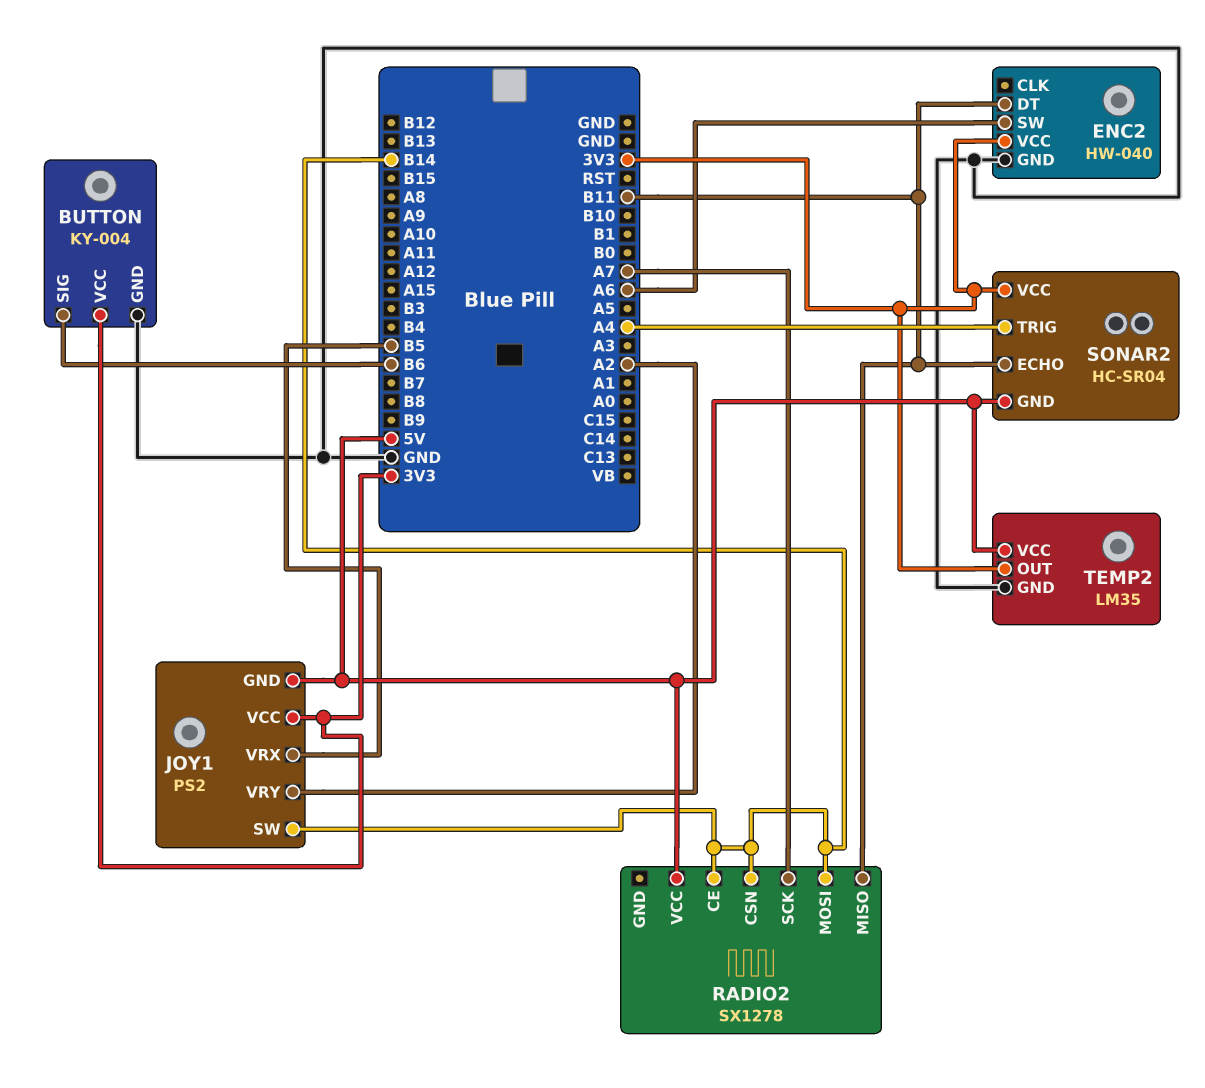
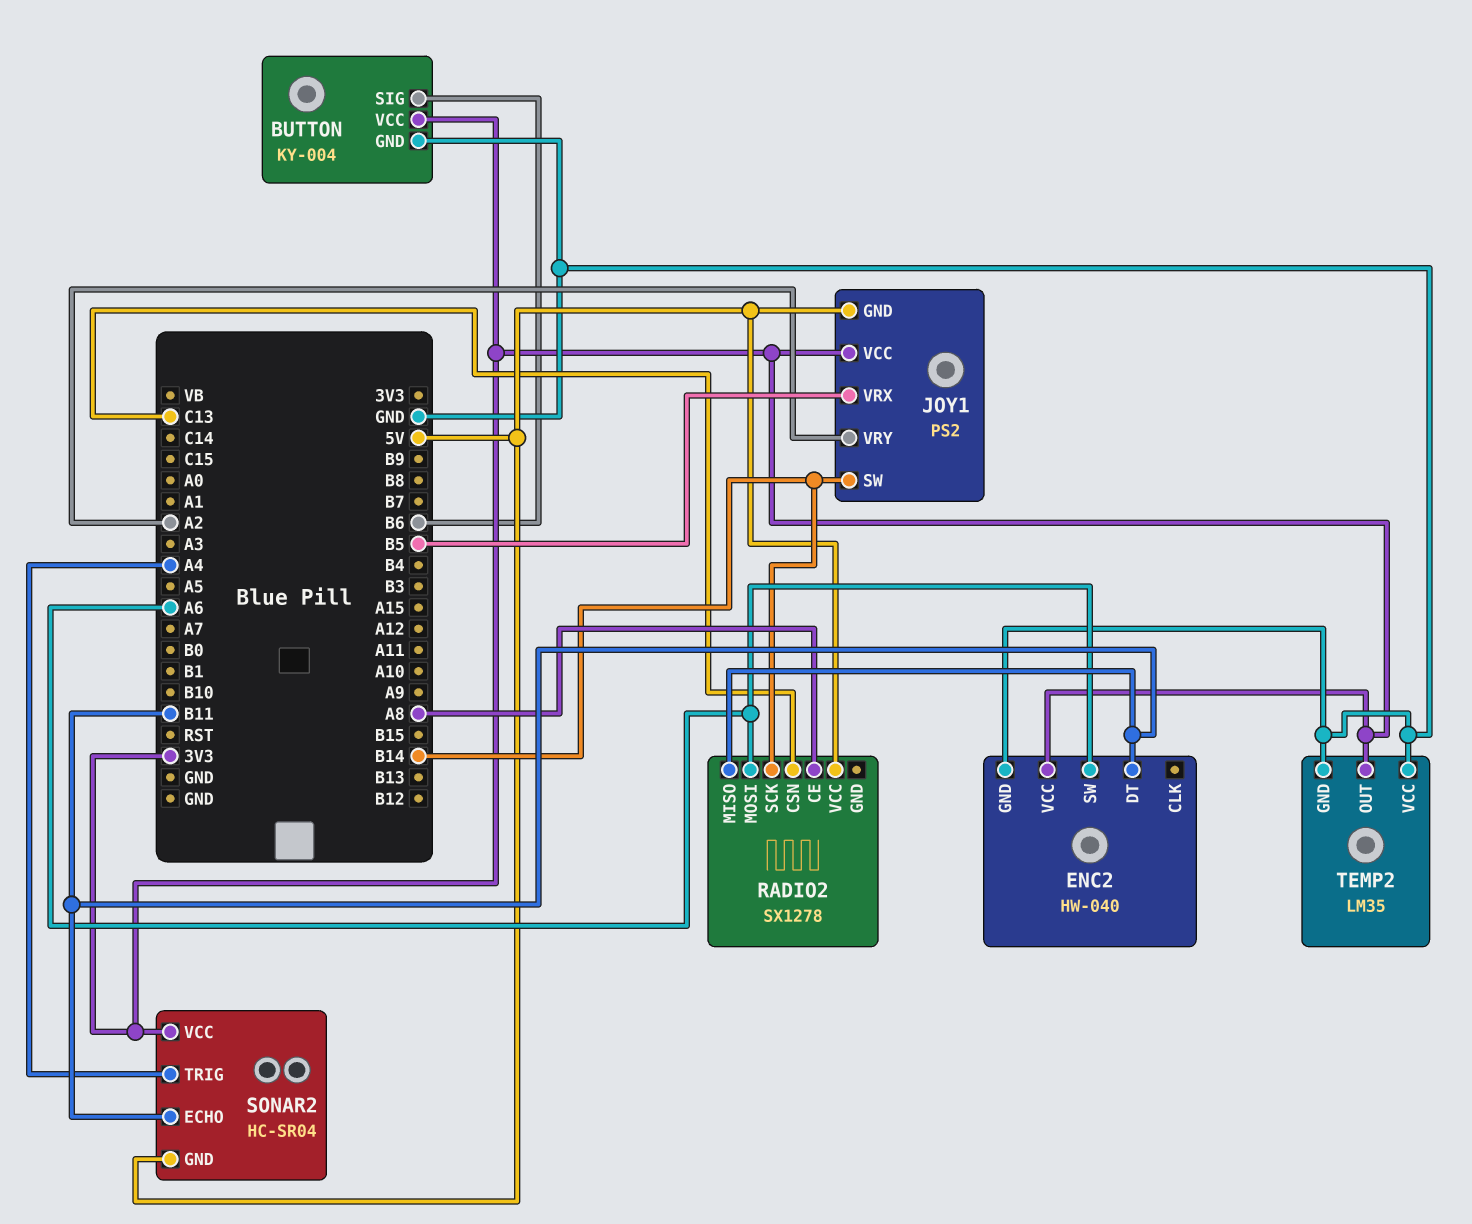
RADIO2 pin CE: B14 -> A8
RADIO2 pin CSN: B14 -> C13
RADIO2 pin MOSI: B14 -> A6
RADIO2 pin SCK: A7 -> B14
TEMP2 pin VCC: 5V -> GND

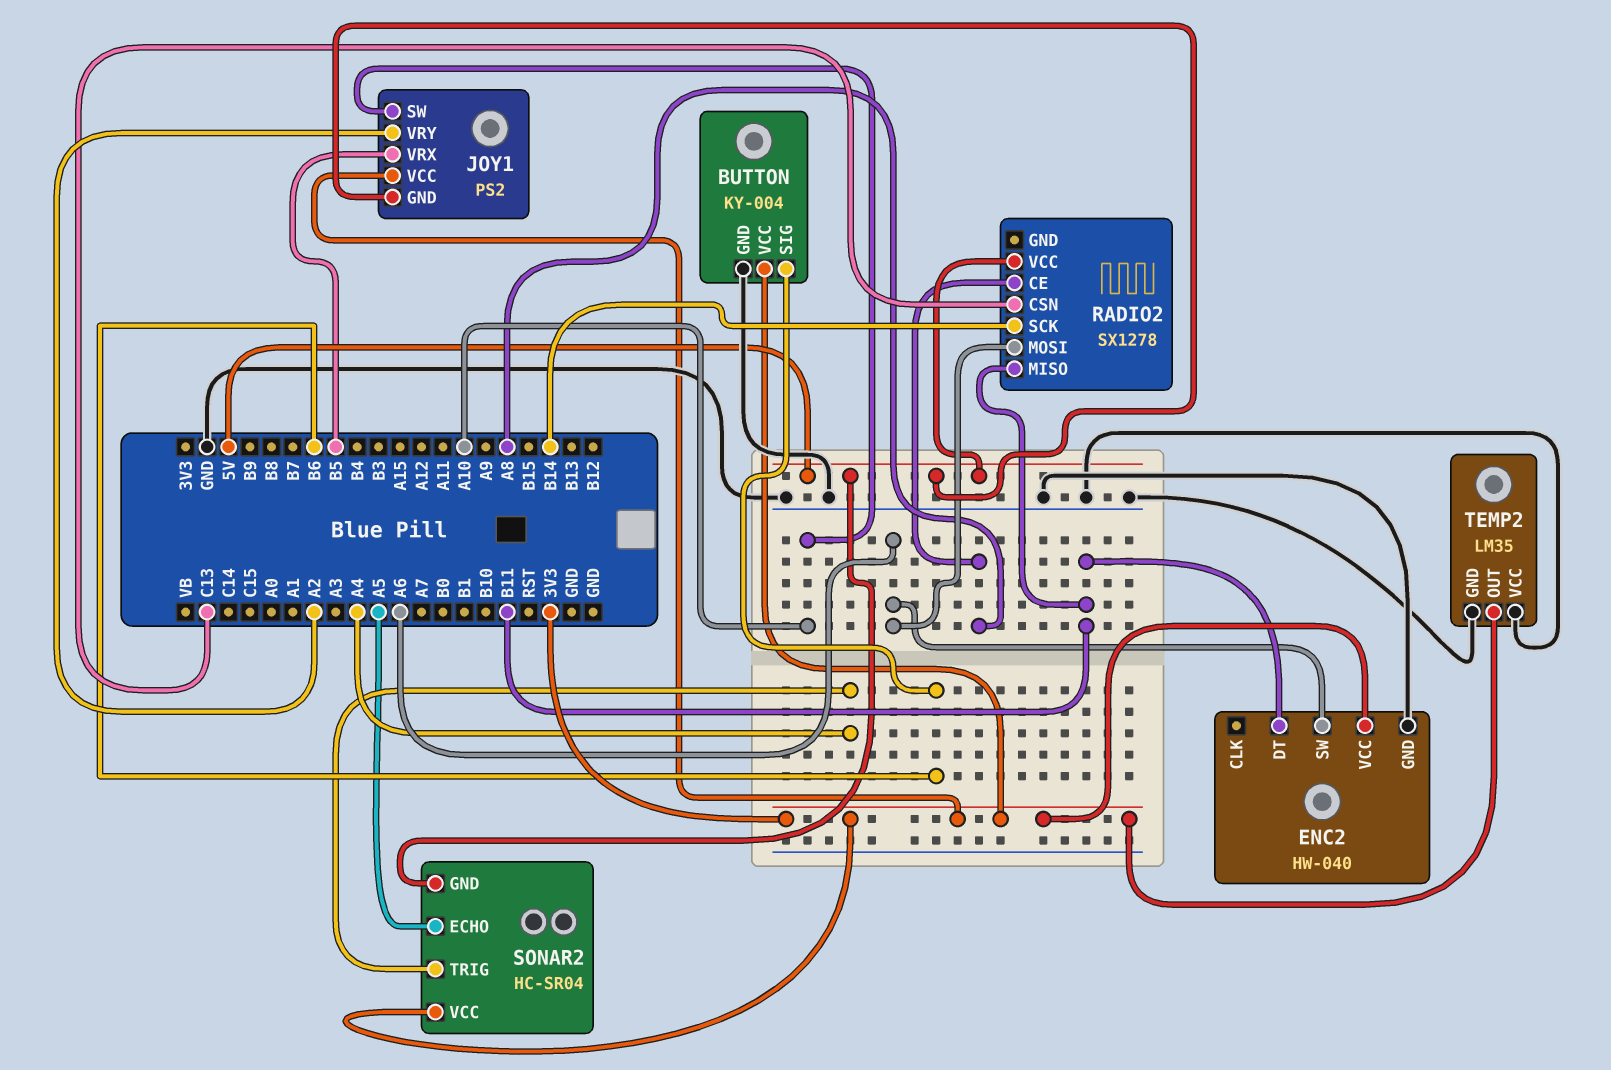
JOY1 pin SW: B14 -> A10
SONAR2 pin ECHO: B11 -> A5

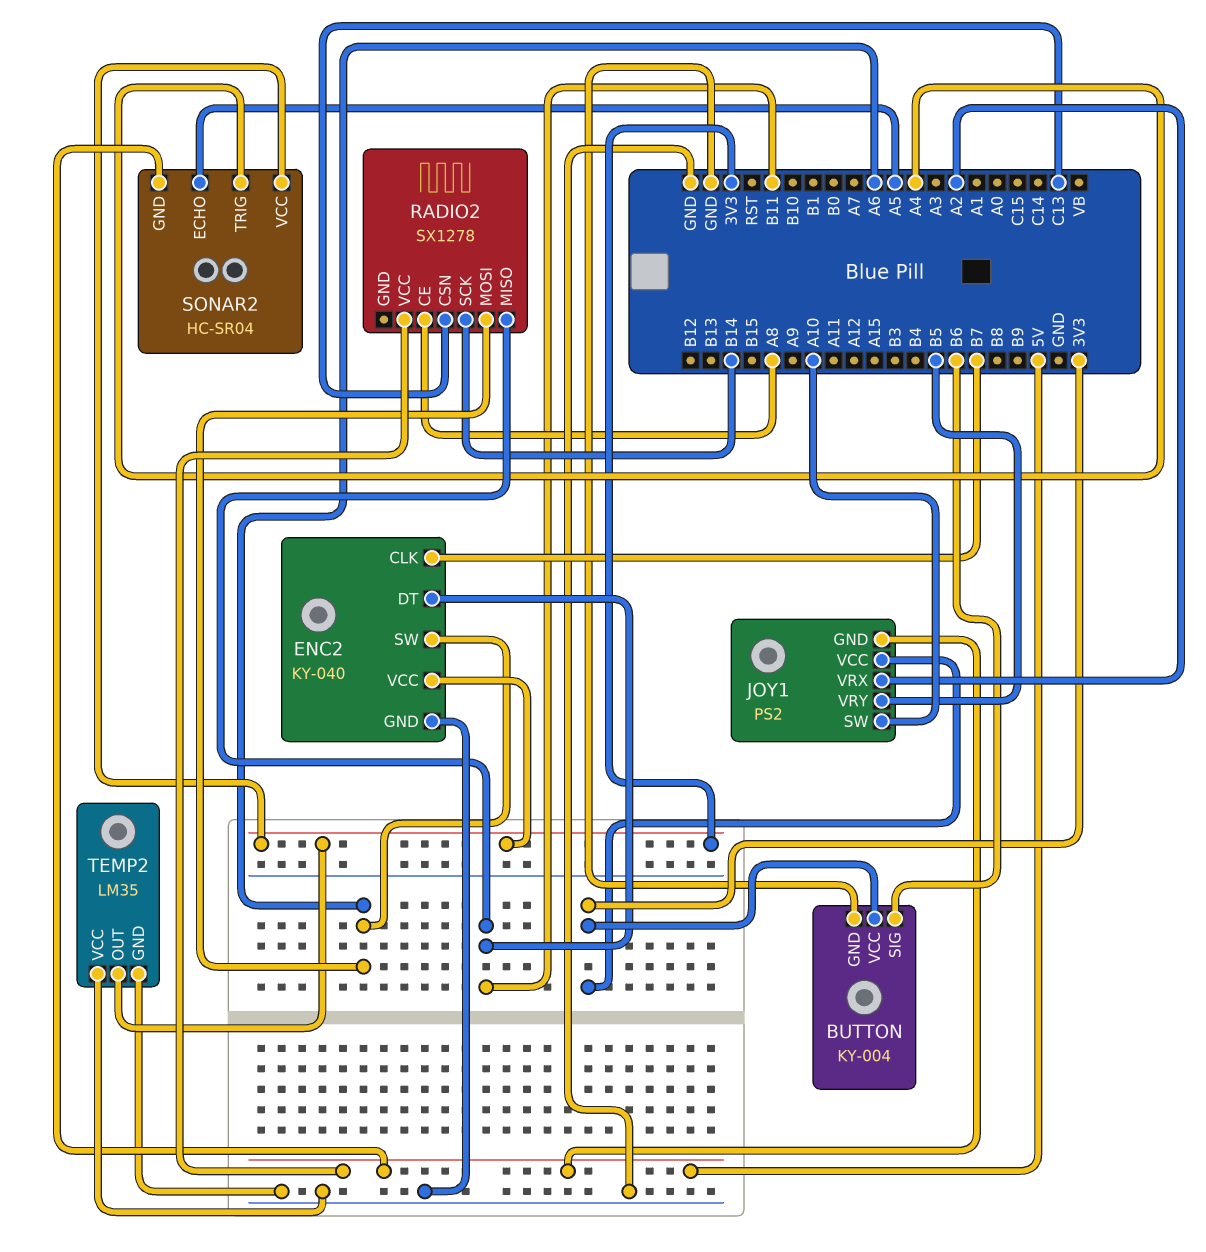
ENC2: HW-040 -> KY-040
ENC2 pin CLK: none -> B7
JOY1 pin VRX: B5 -> A2
JOY1 pin VRY: A2 -> B5

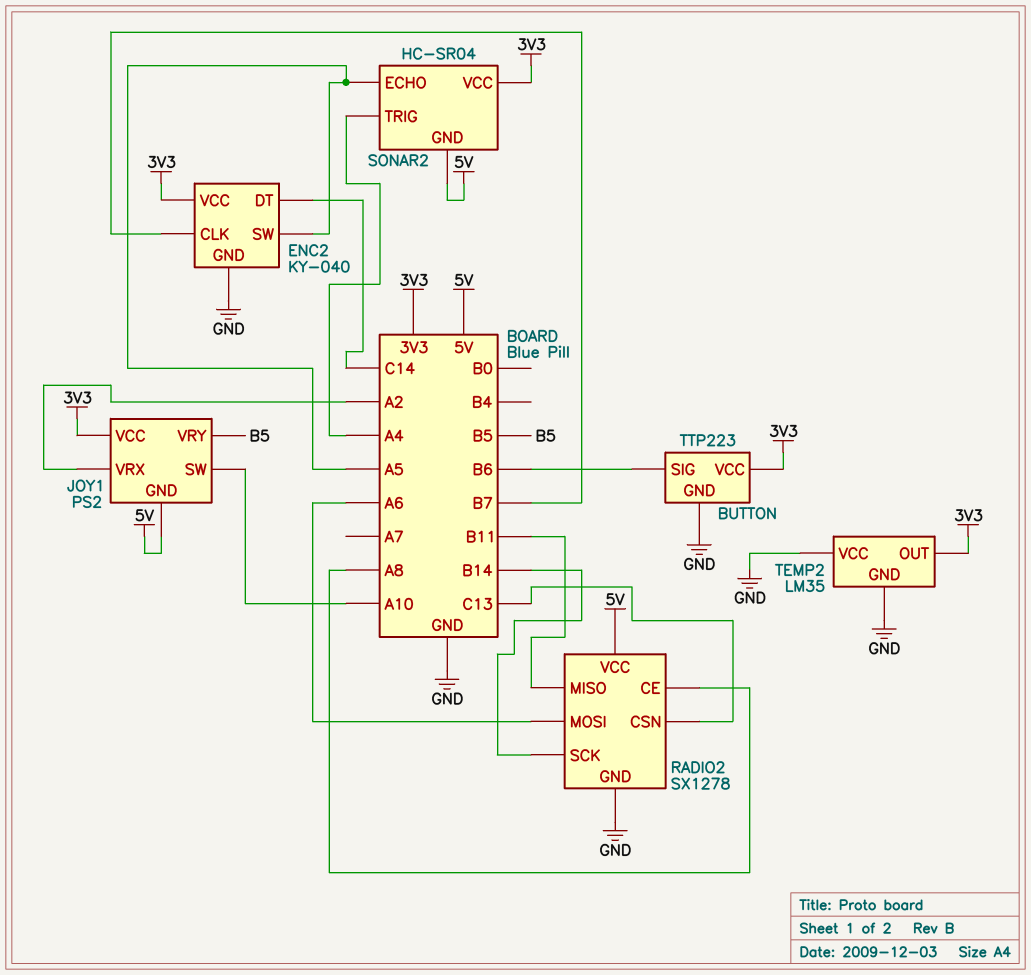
BUTTON: KY-004 -> TTP223
ENC2 pin DT: B11 -> C14
ENC2 pin SW: A6 -> A5
RADIO2 pin GND: none -> GND

